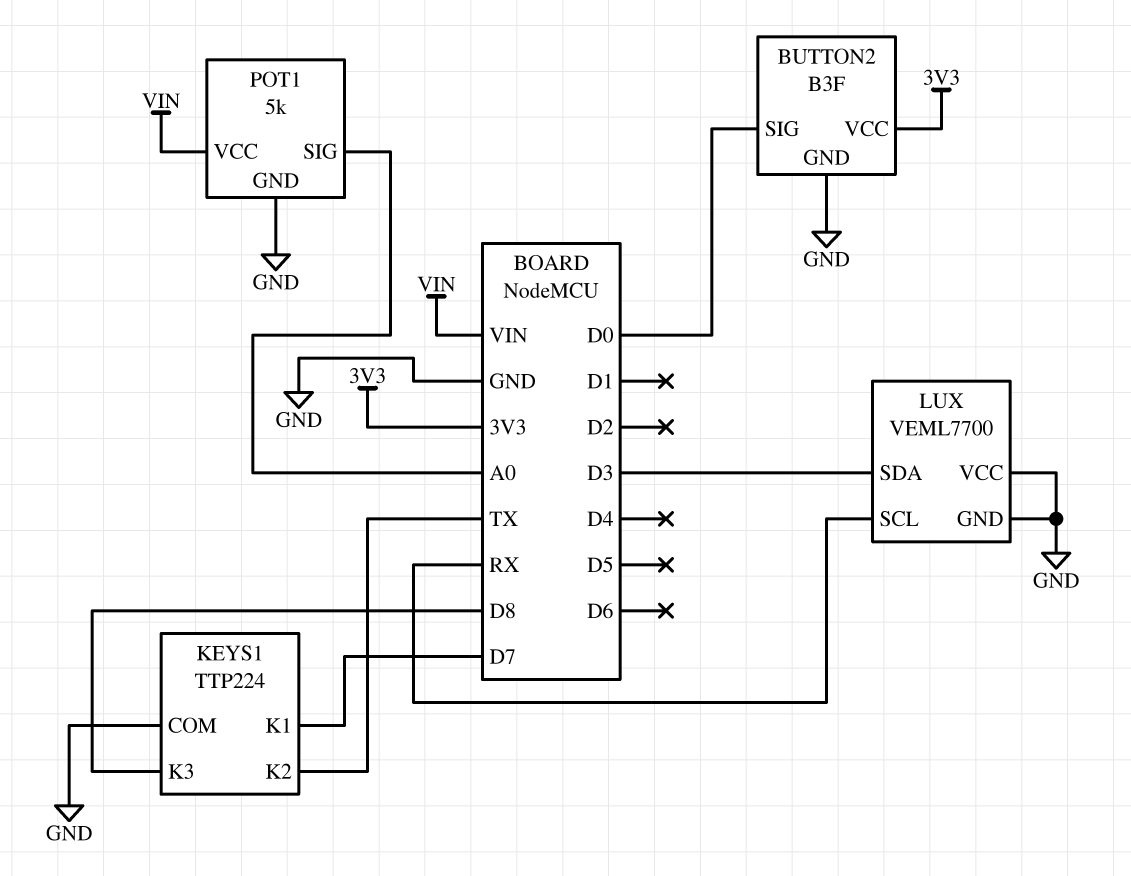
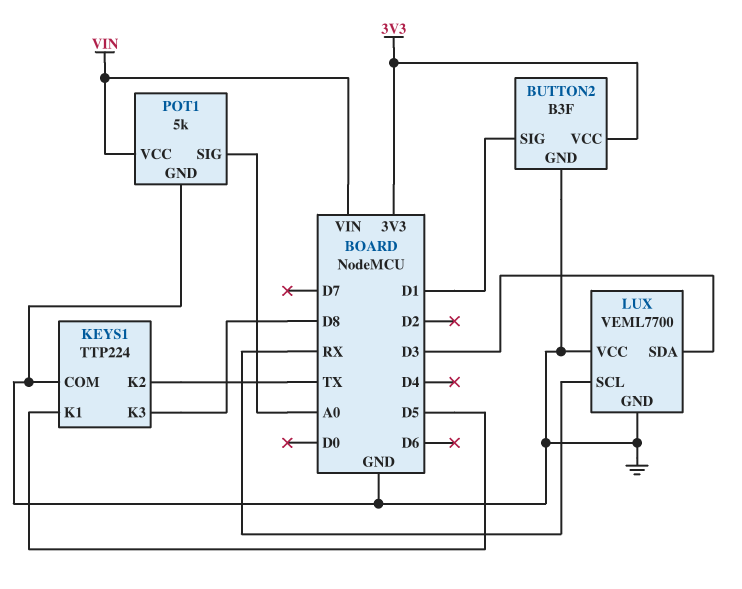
BUTTON2 pin SIG: D0 -> D1
KEYS1 pin K1: D7 -> D5

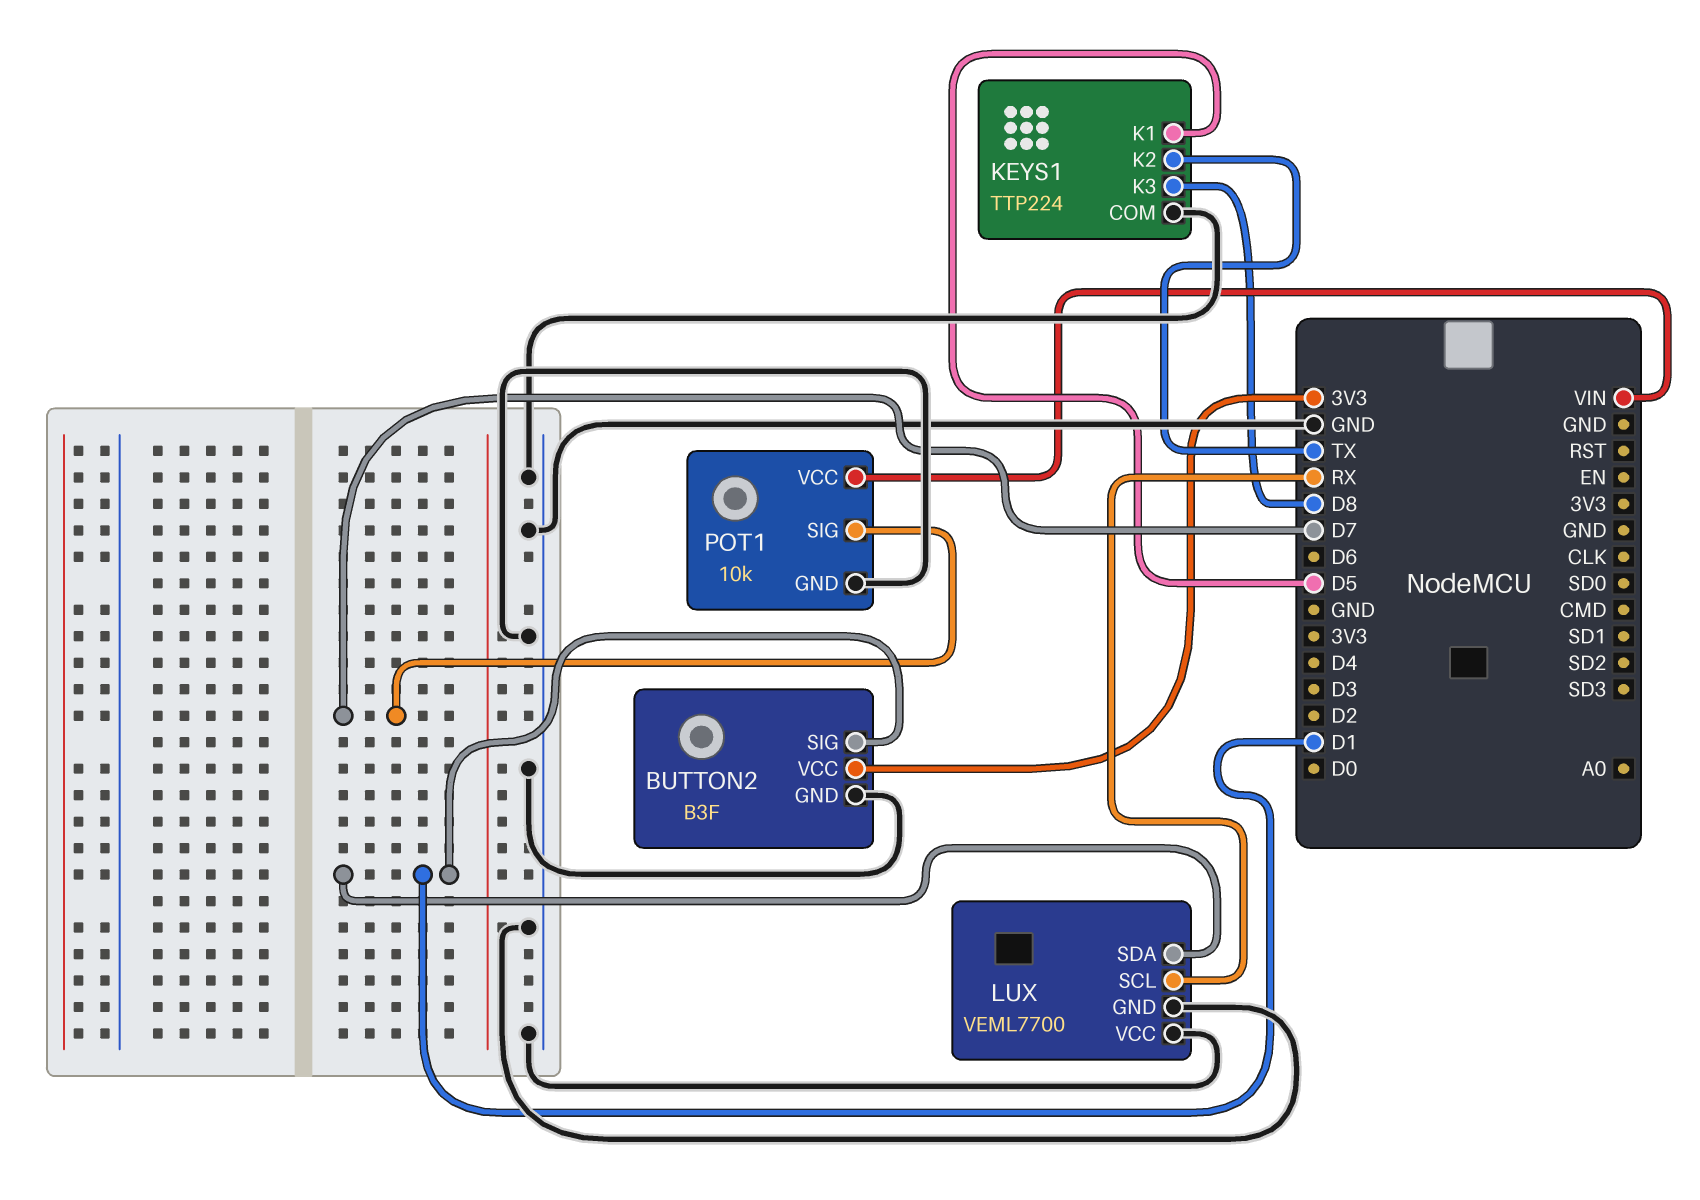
LUX pin SDA: D3 -> D1
POT1: 5k -> 10k
POT1 pin SIG: A0 -> D7

